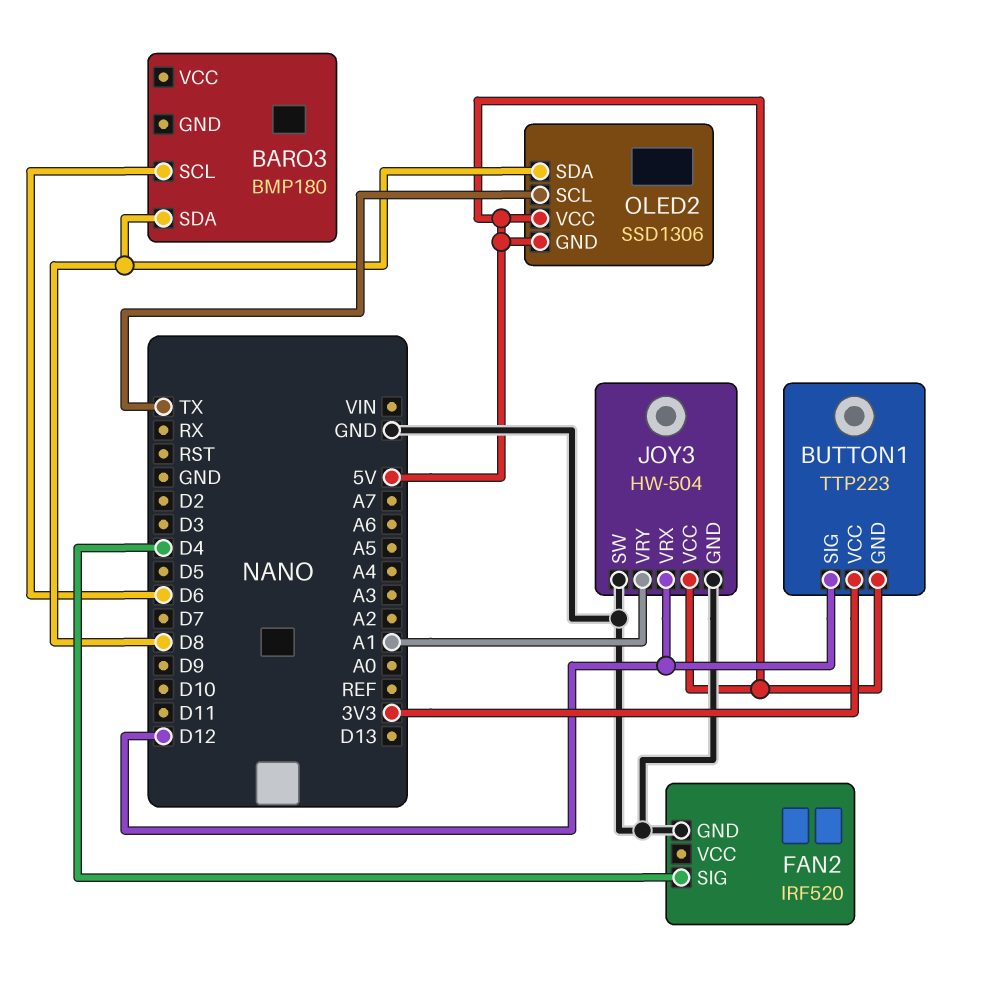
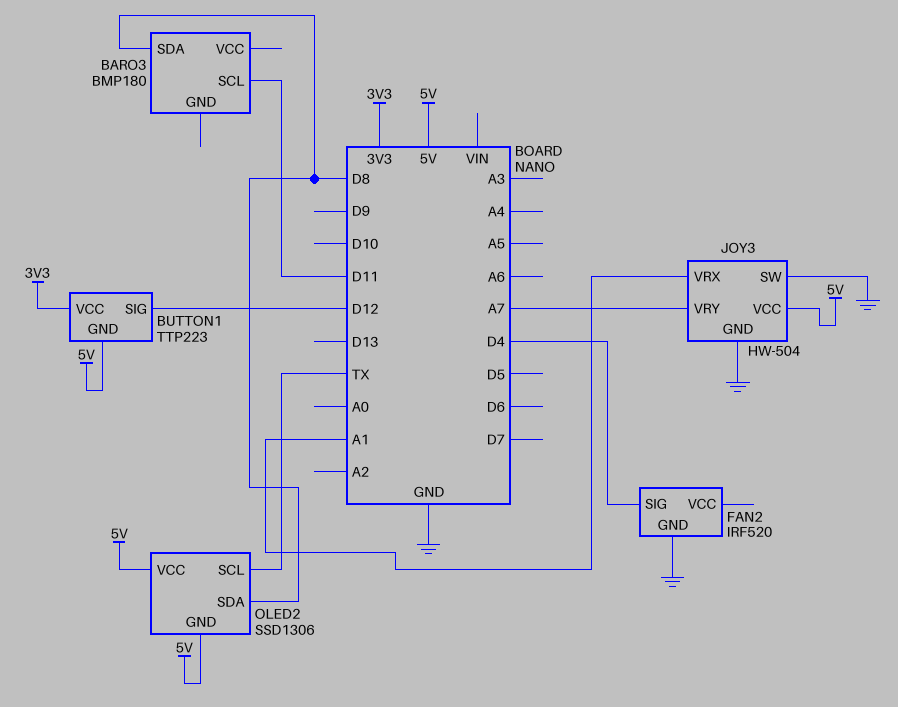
BARO3 pin SCL: D6 -> D11
JOY3 pin VRX: D12 -> A1
JOY3 pin VRY: A1 -> A7

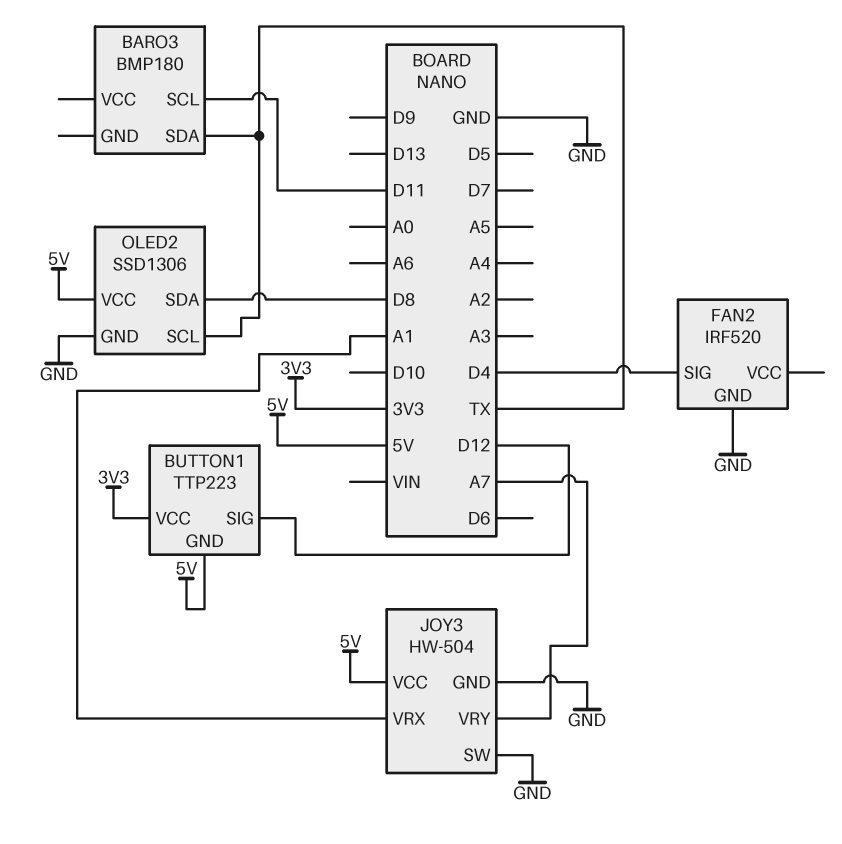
BARO3 pin SDA: D8 -> TX
OLED2 pin GND: 5V -> GND

